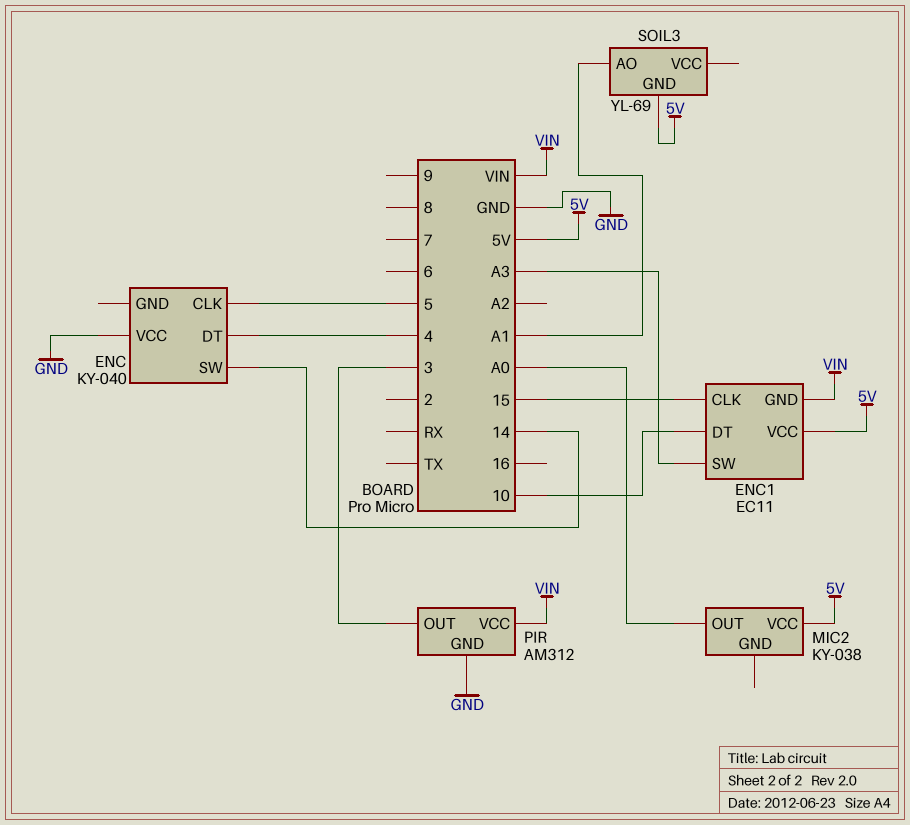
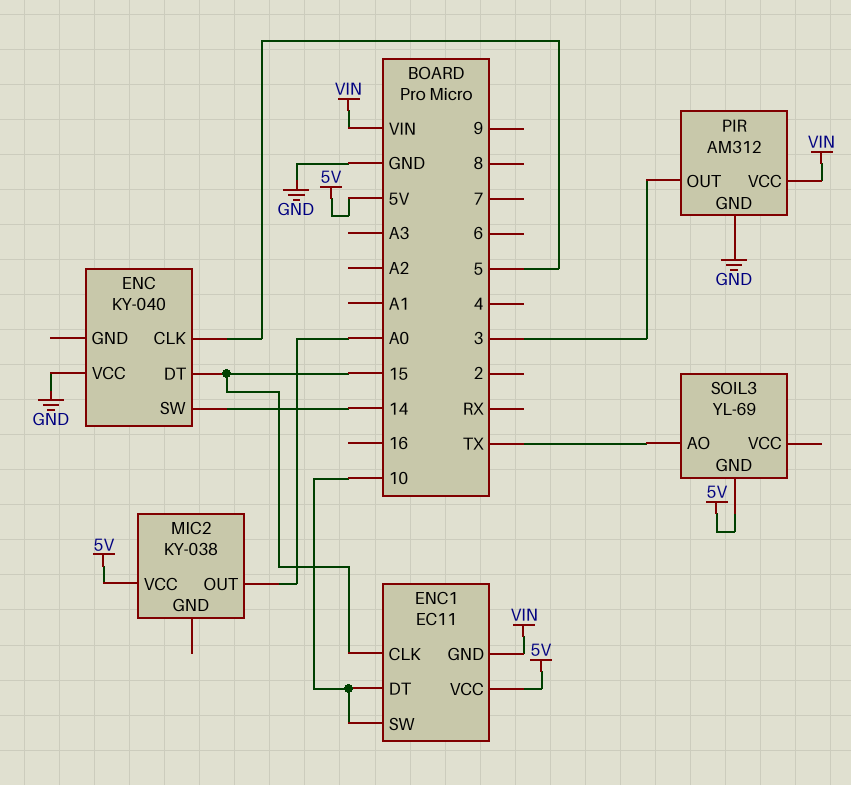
ENC pin DT: 4 -> 15
ENC1 pin SW: A3 -> 10
SOIL3 pin AO: A1 -> TX

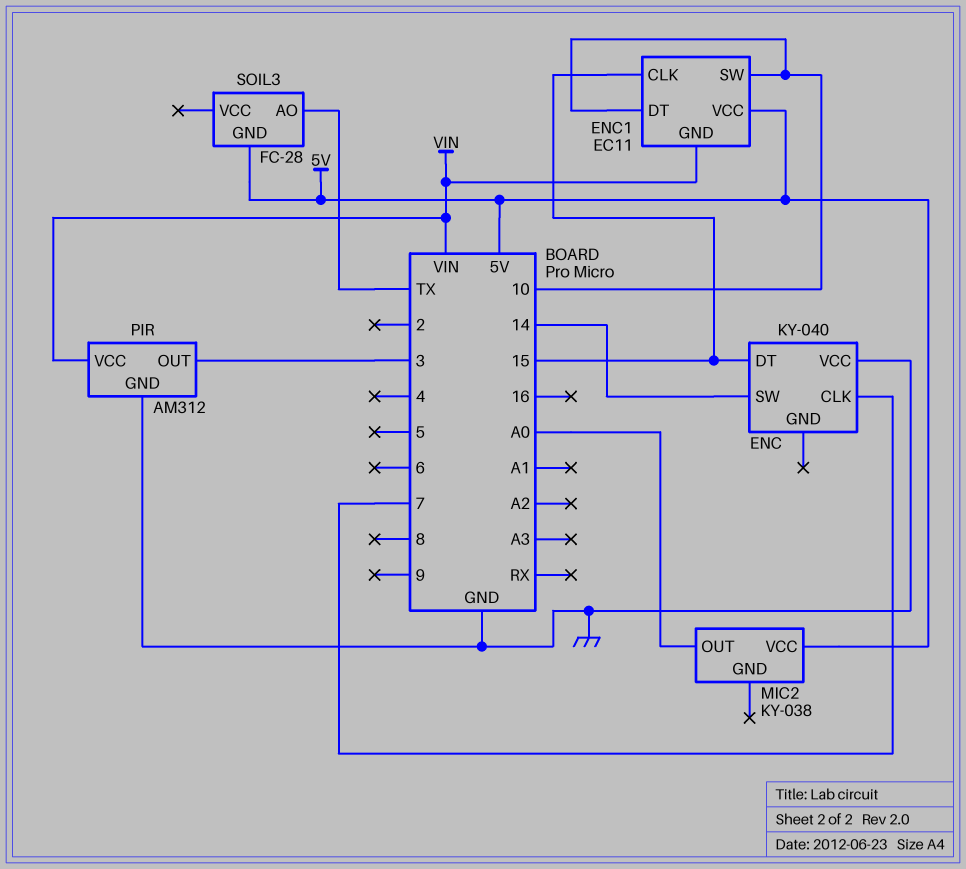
ENC pin CLK: 5 -> 7
SOIL3: YL-69 -> FC-28

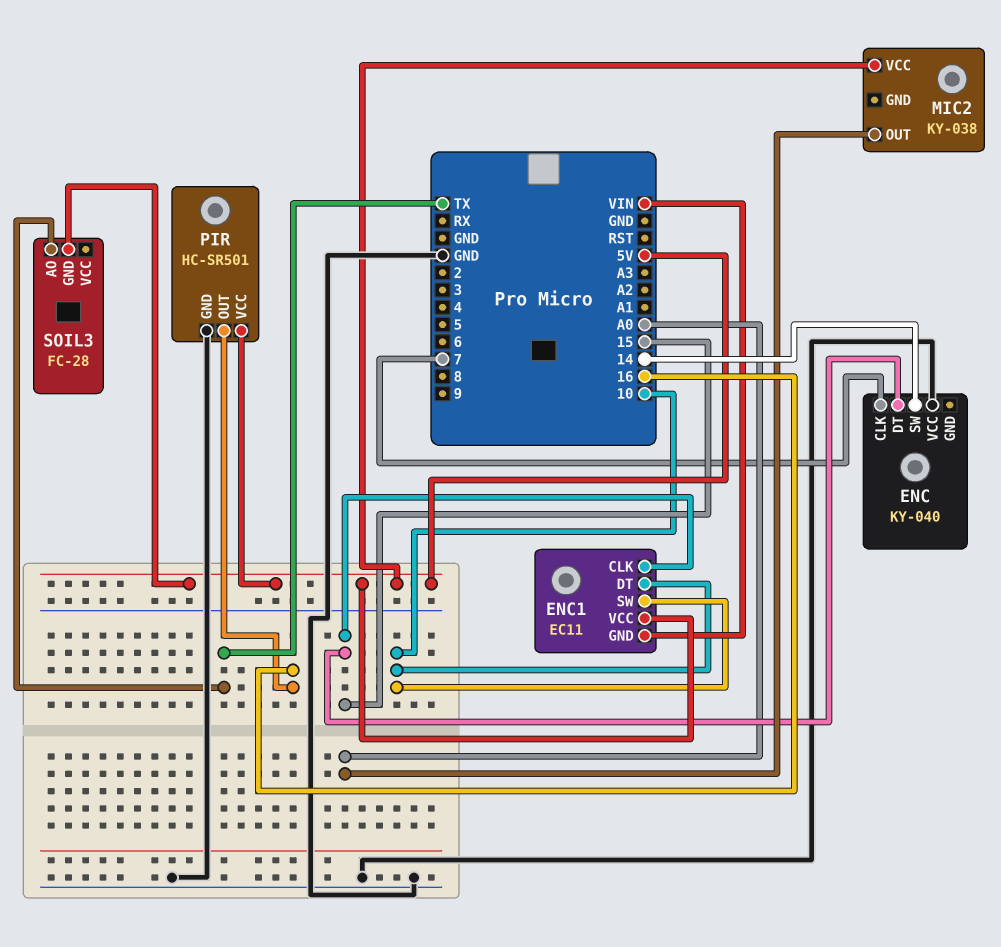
PIR: AM312 -> HC-SR501
PIR pin OUT: 3 -> 16
PIR pin VCC: VIN -> 5V

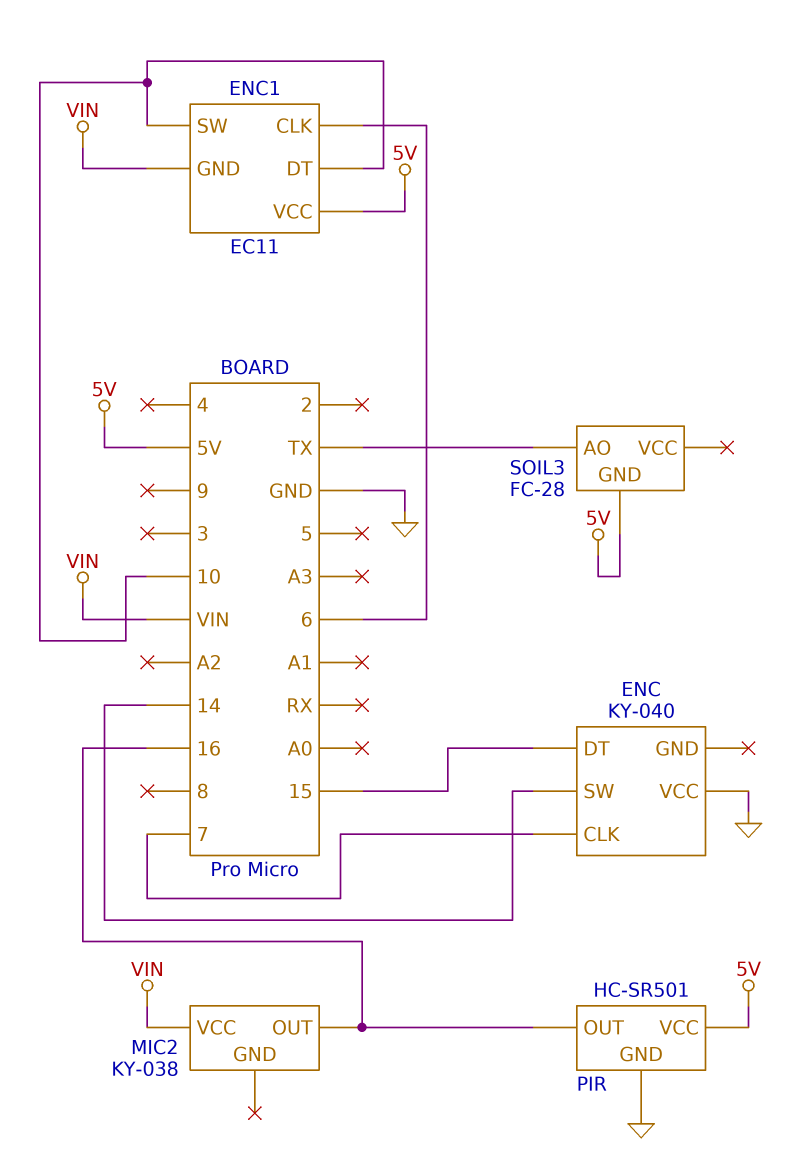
ENC1 pin CLK: 15 -> 6
MIC2 pin OUT: A0 -> 16
MIC2 pin VCC: 5V -> VIN

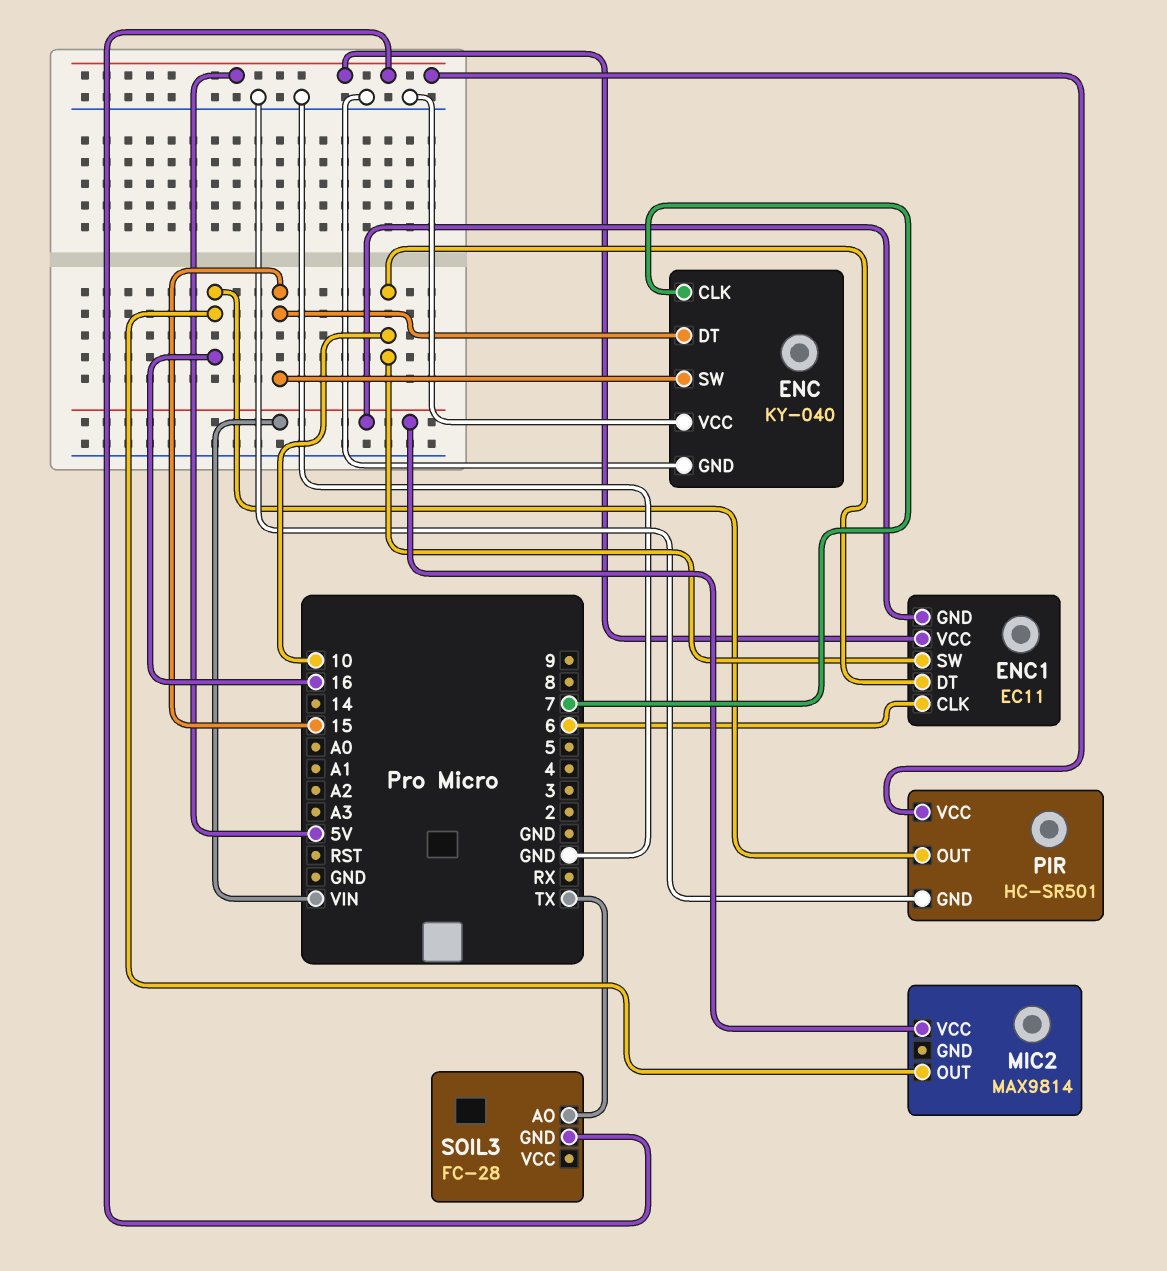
ENC pin GND: none -> GND
ENC pin SW: 14 -> 15
MIC2: KY-038 -> MAX9814

